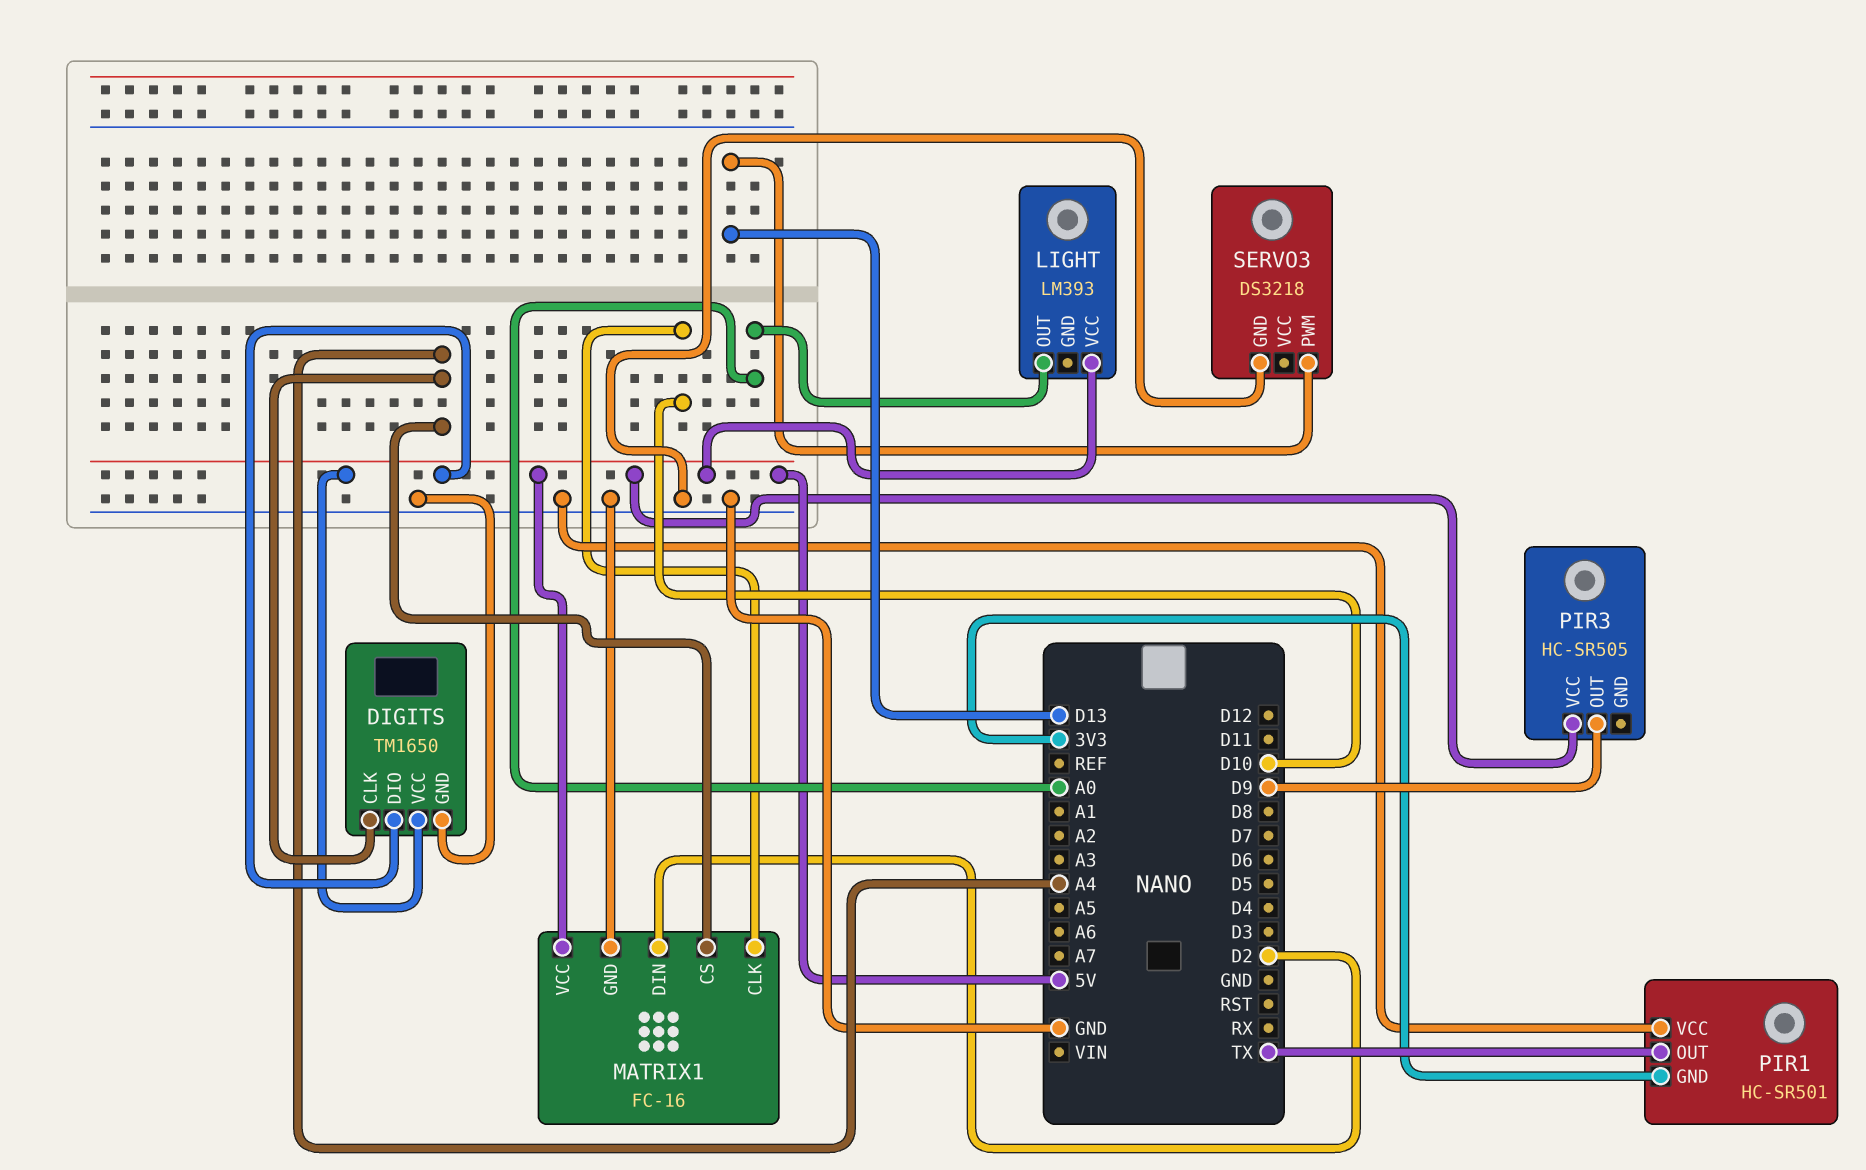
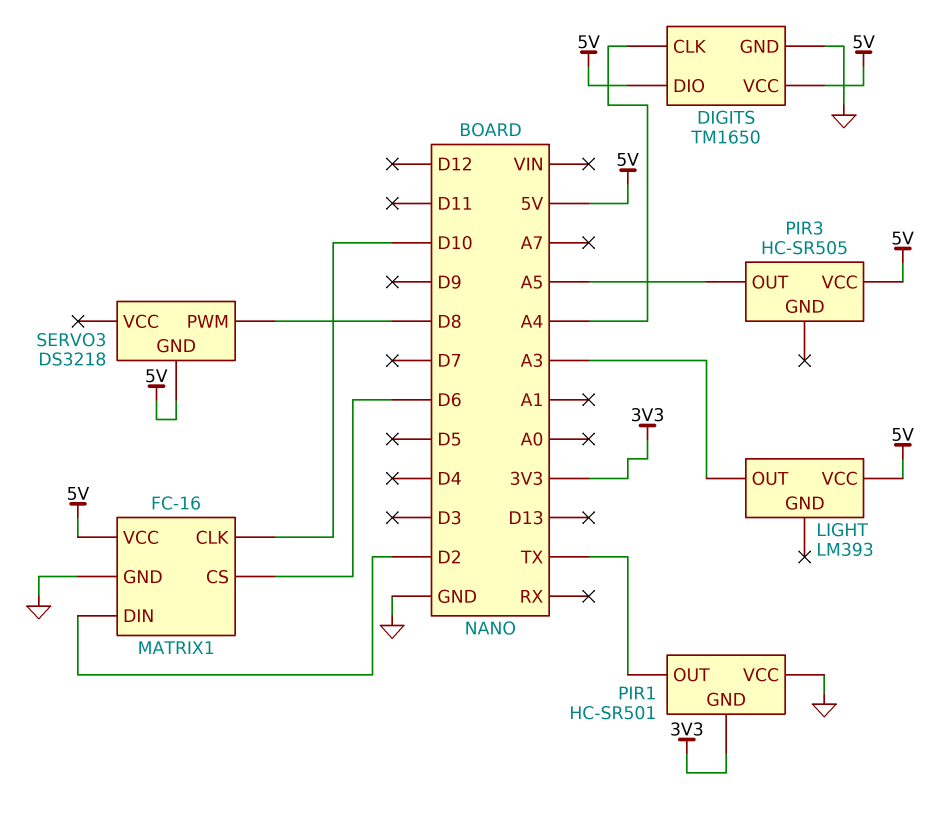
LIGHT pin OUT: A0 -> A3
MATRIX1 pin CS: A4 -> D6
PIR3 pin OUT: D9 -> A5
SERVO3 pin GND: GND -> 5V
SERVO3 pin PWM: D13 -> D8

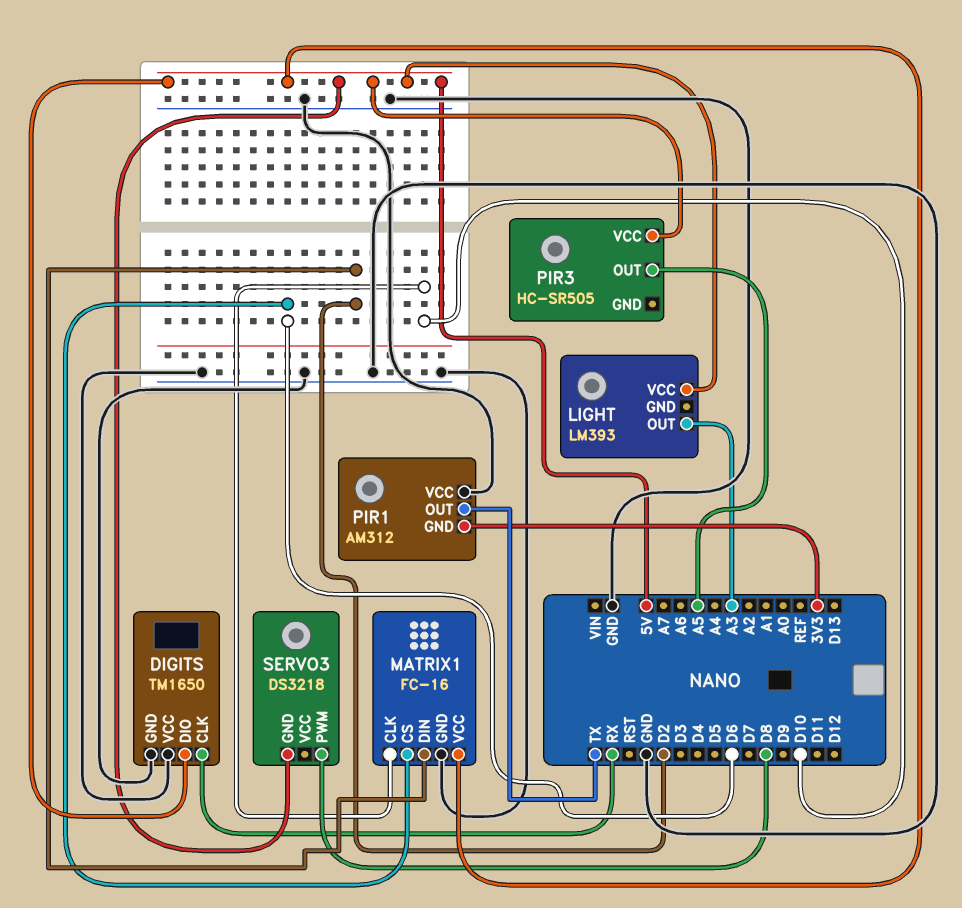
DIGITS pin CLK: A4 -> RX
DIGITS pin VCC: 5V -> GND
PIR1: HC-SR501 -> AM312

